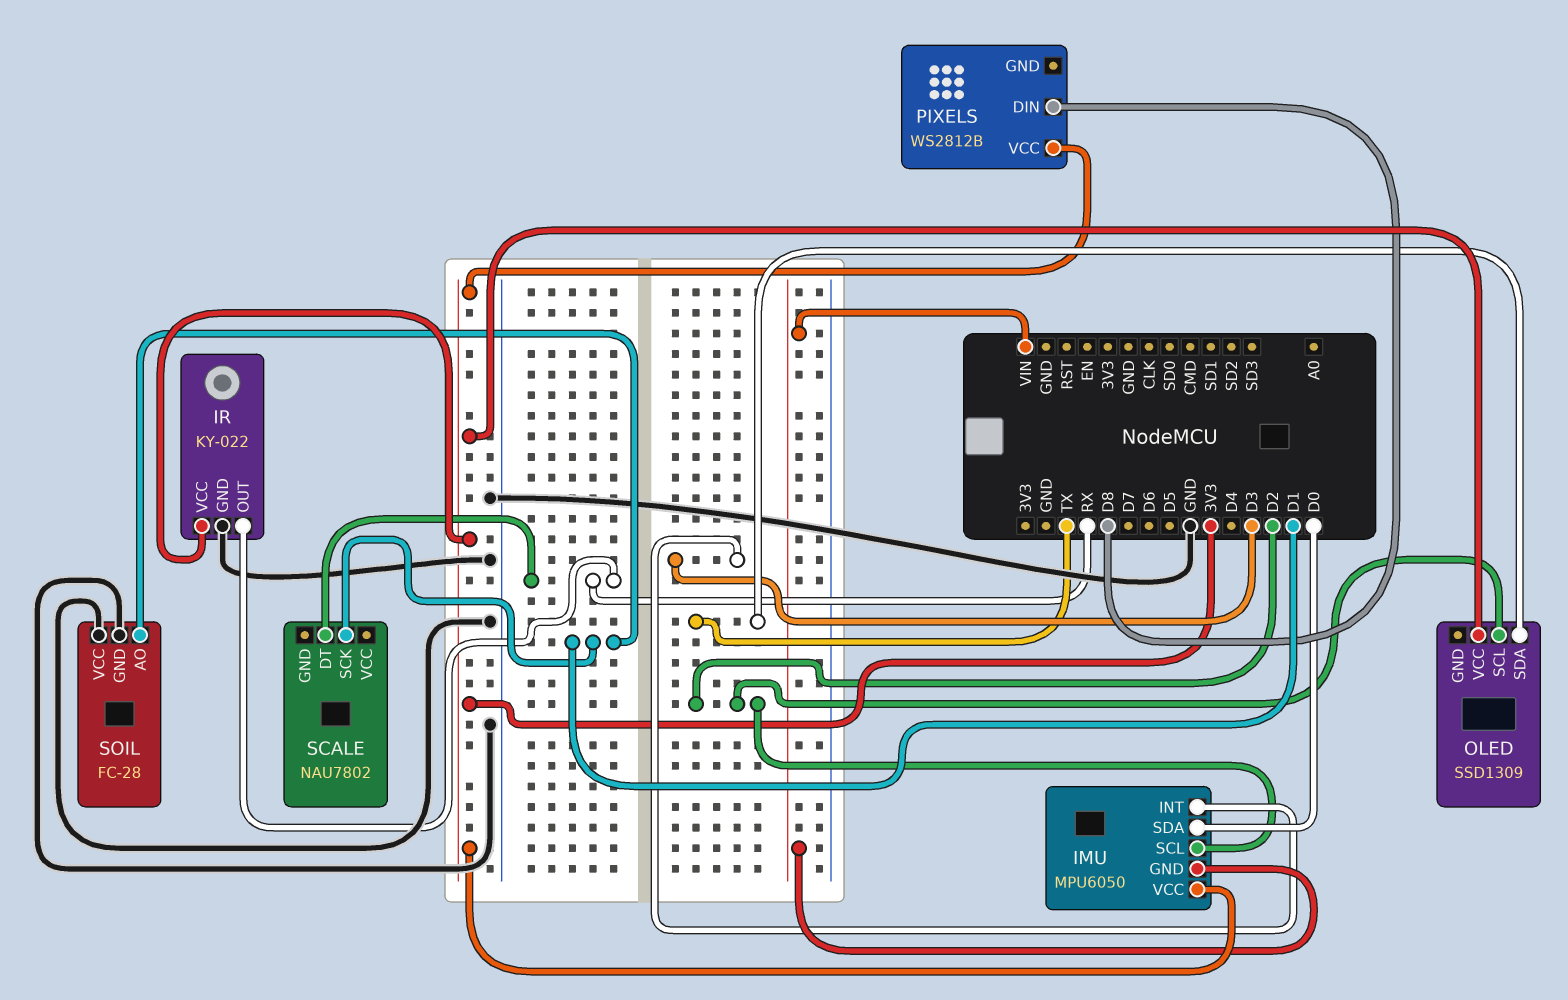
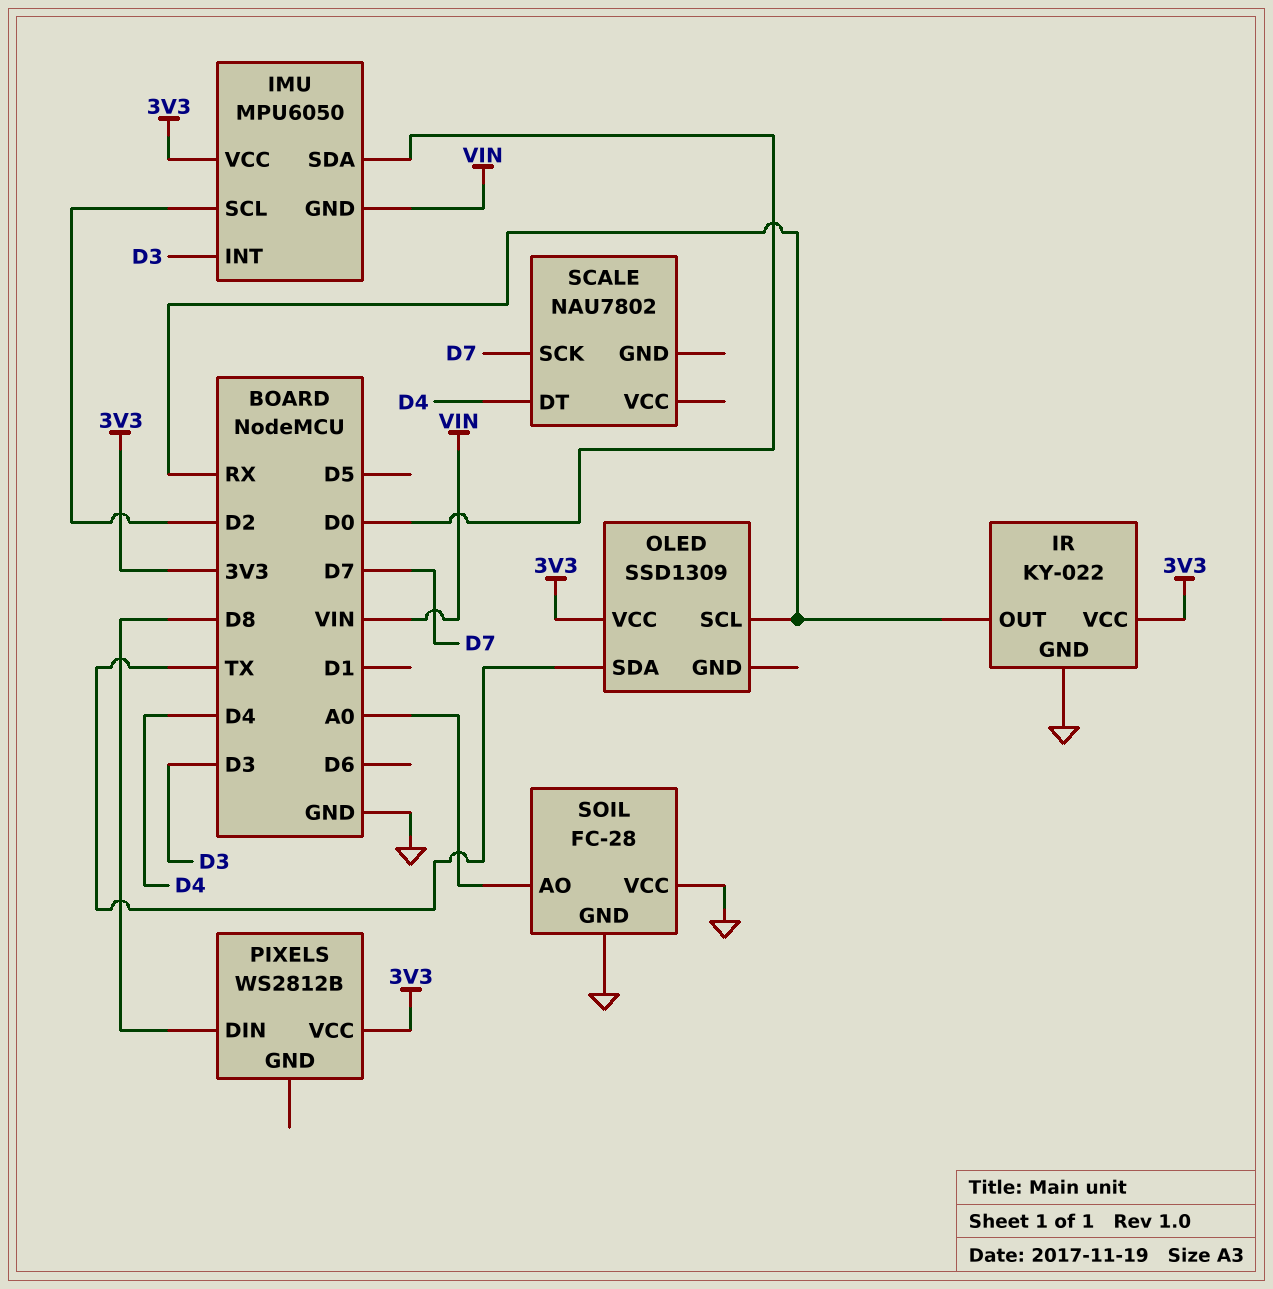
OLED pin SCL: D2 -> RX
SCALE pin DT: RX -> D4
SCALE pin SCK: D1 -> D7
SOIL pin AO: D1 -> A0

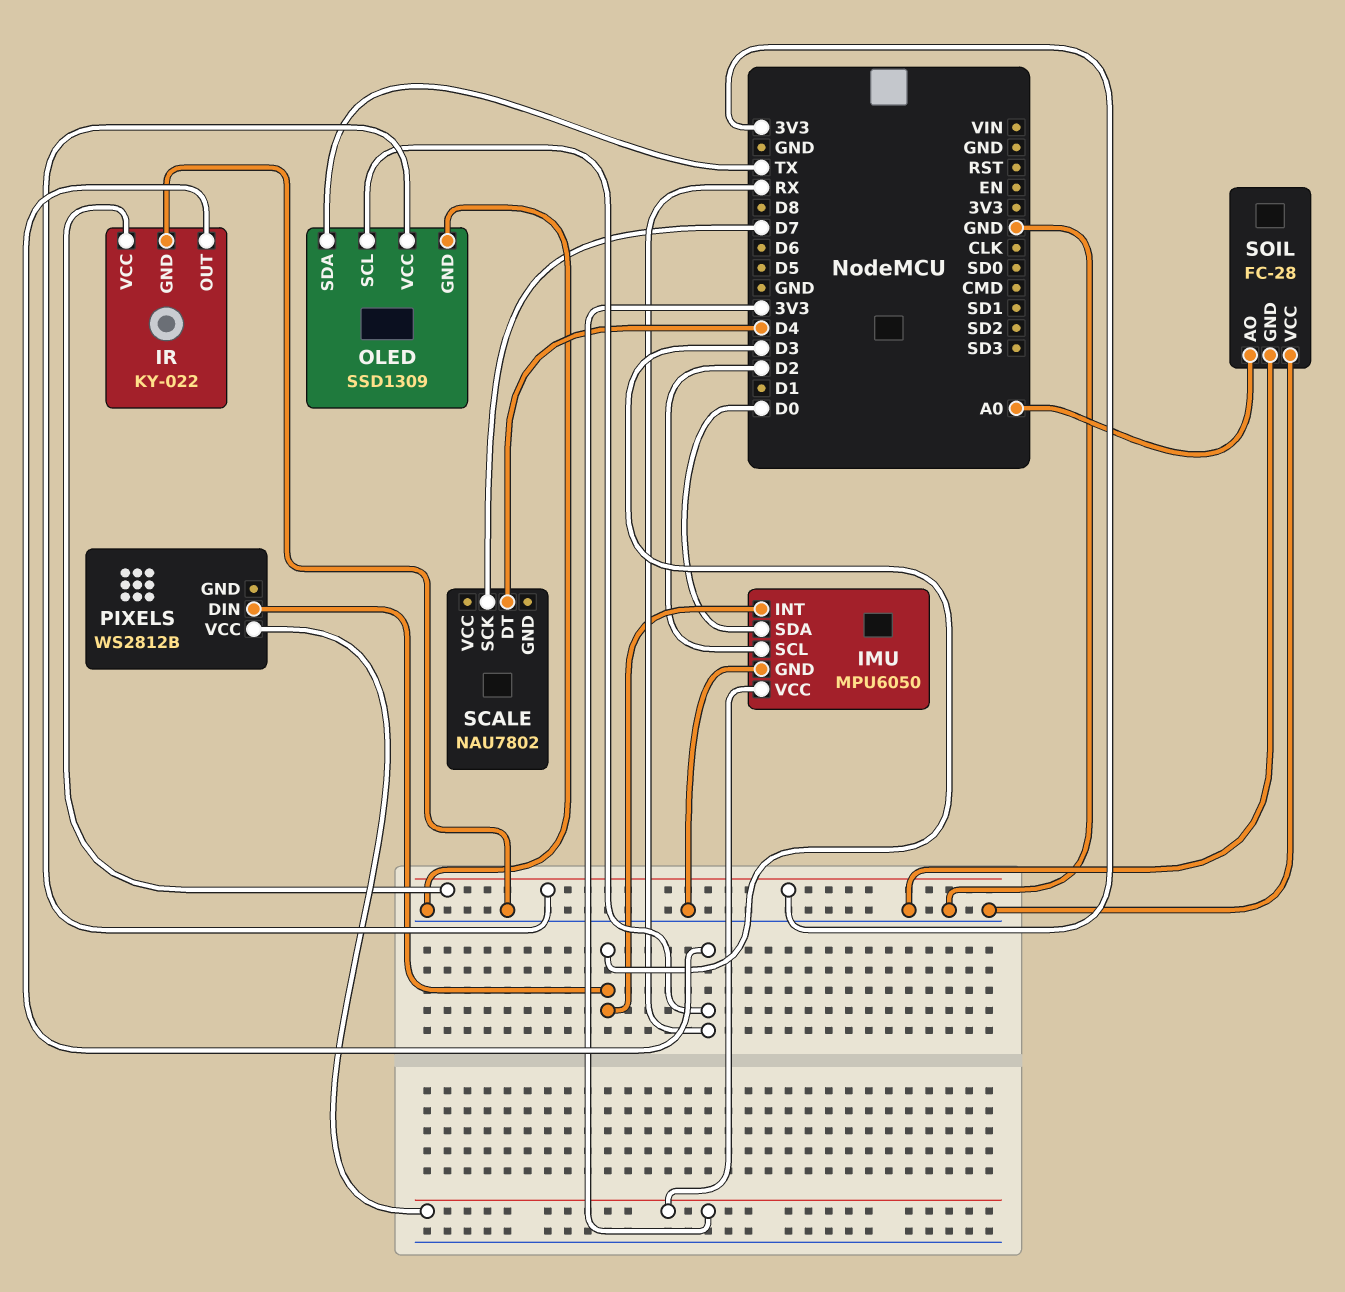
IMU pin GND: VIN -> GND
OLED pin GND: none -> GND
PIXELS pin DIN: D8 -> D3

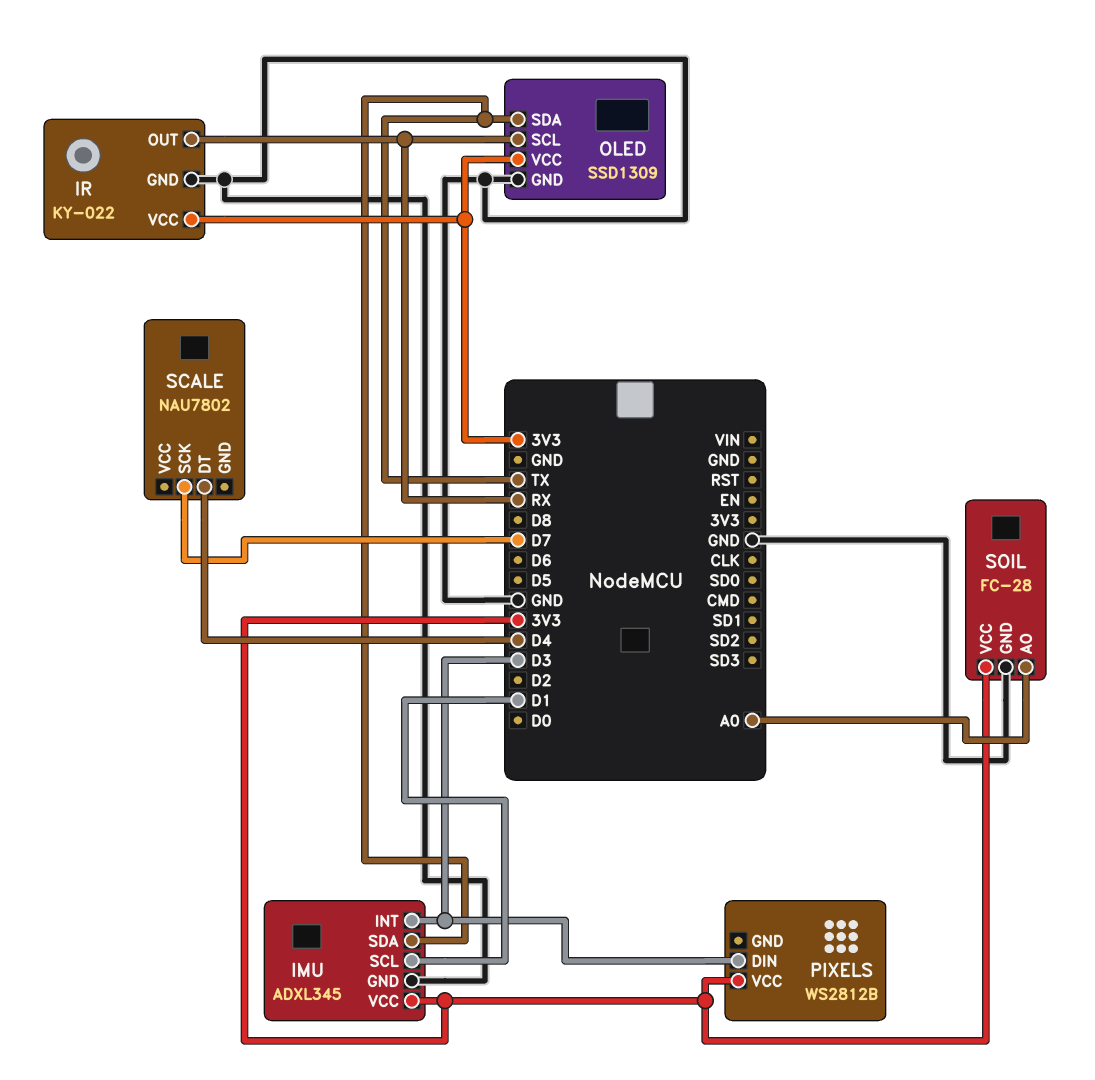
IMU: MPU6050 -> ADXL345
IMU pin SCL: D2 -> D1
IMU pin SDA: D0 -> TX
SOIL pin VCC: GND -> 3V3

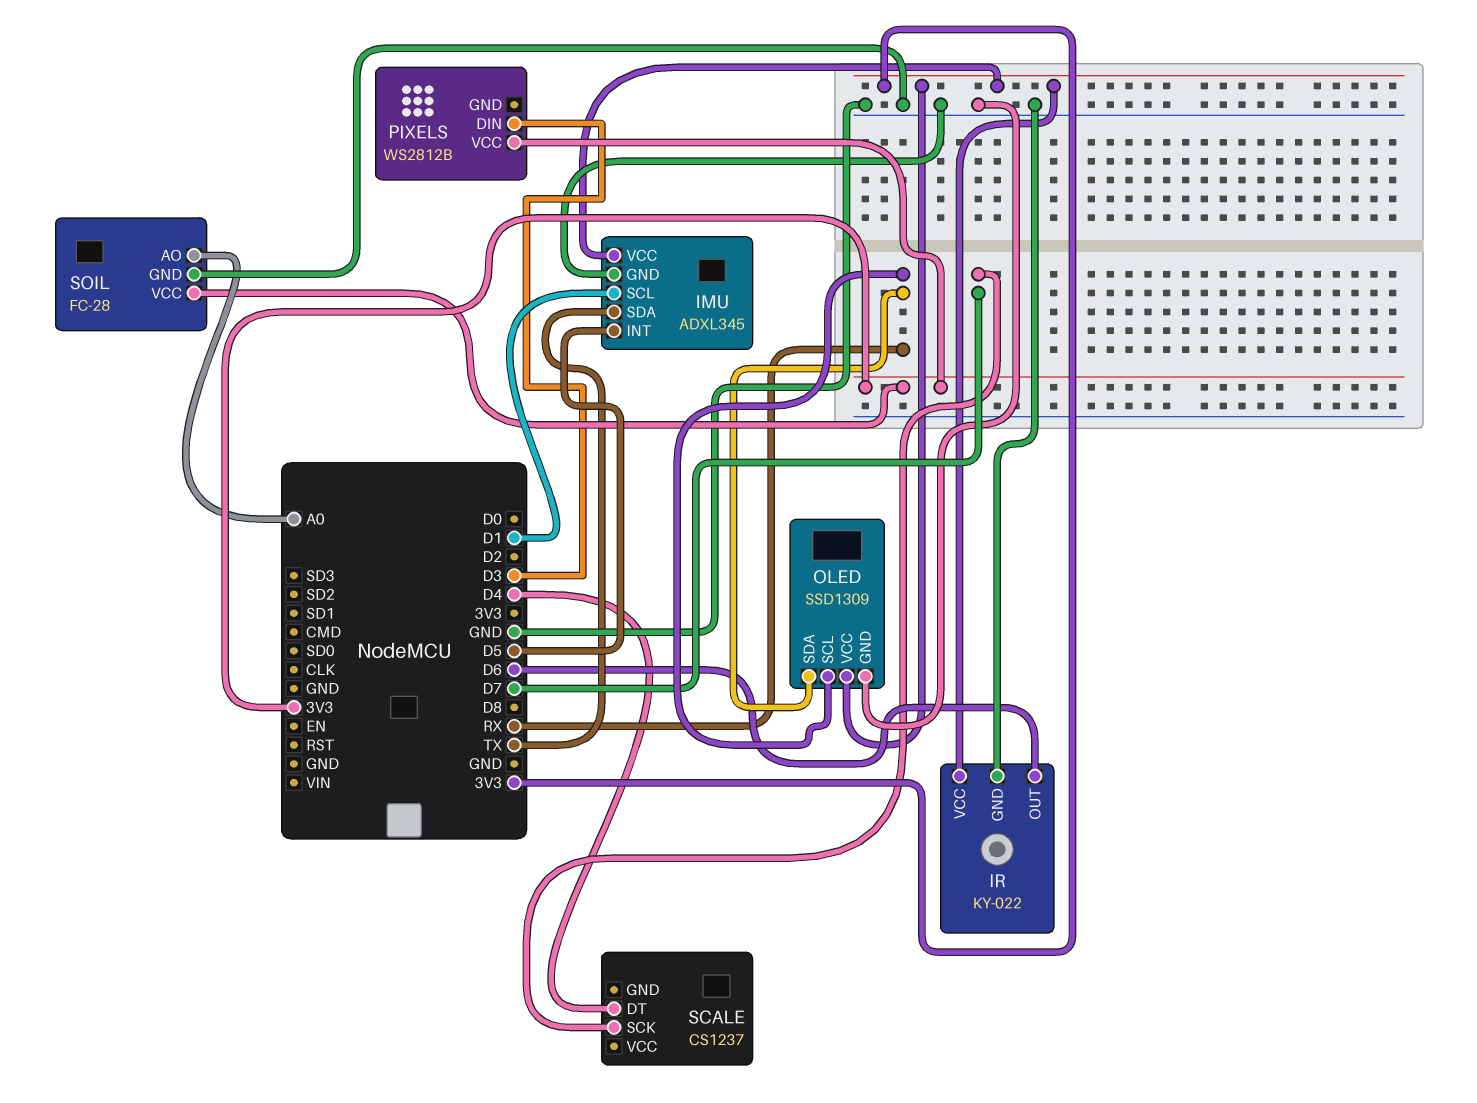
IMU pin INT: D3 -> D5
IR pin OUT: RX -> D6
OLED pin SDA: TX -> RX
SCALE: NAU7802 -> CS1237

